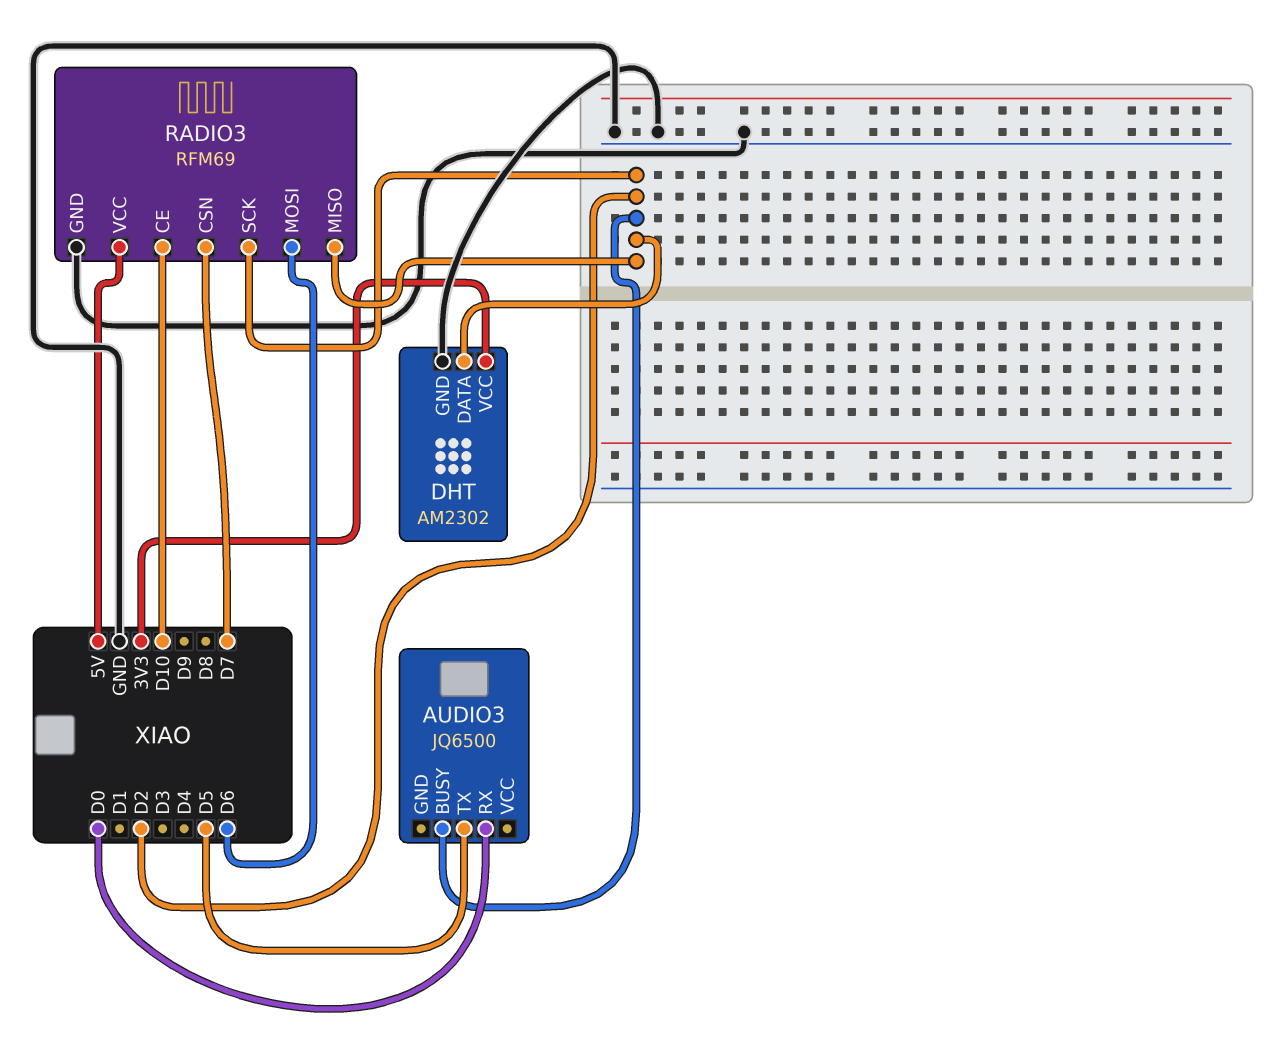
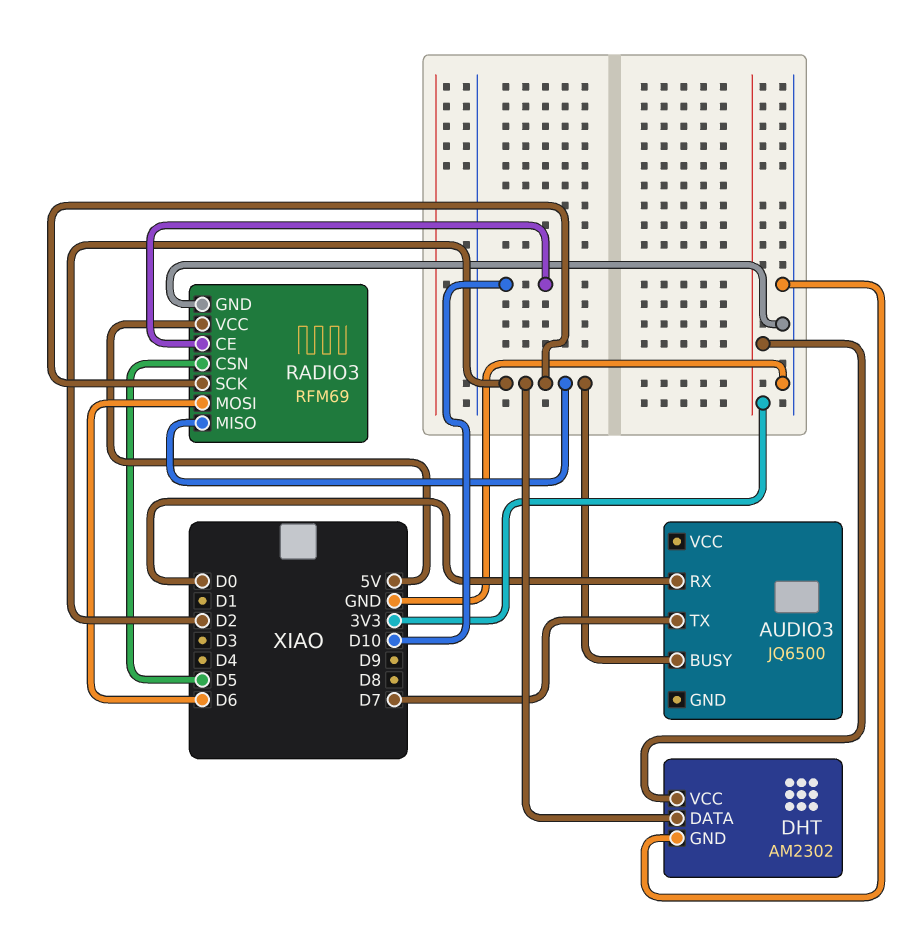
AUDIO3 pin TX: D5 -> D7
RADIO3 pin CSN: D7 -> D5

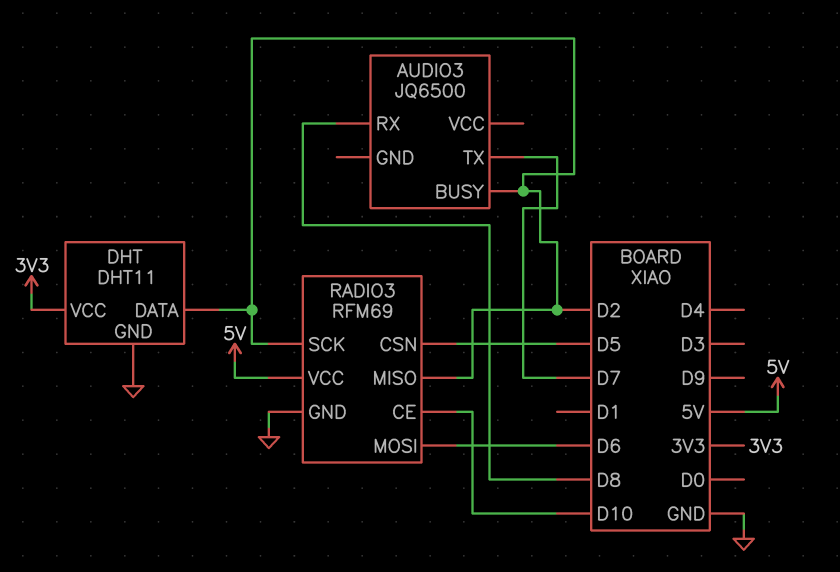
AUDIO3 pin RX: D0 -> D8
DHT: AM2302 -> DHT11

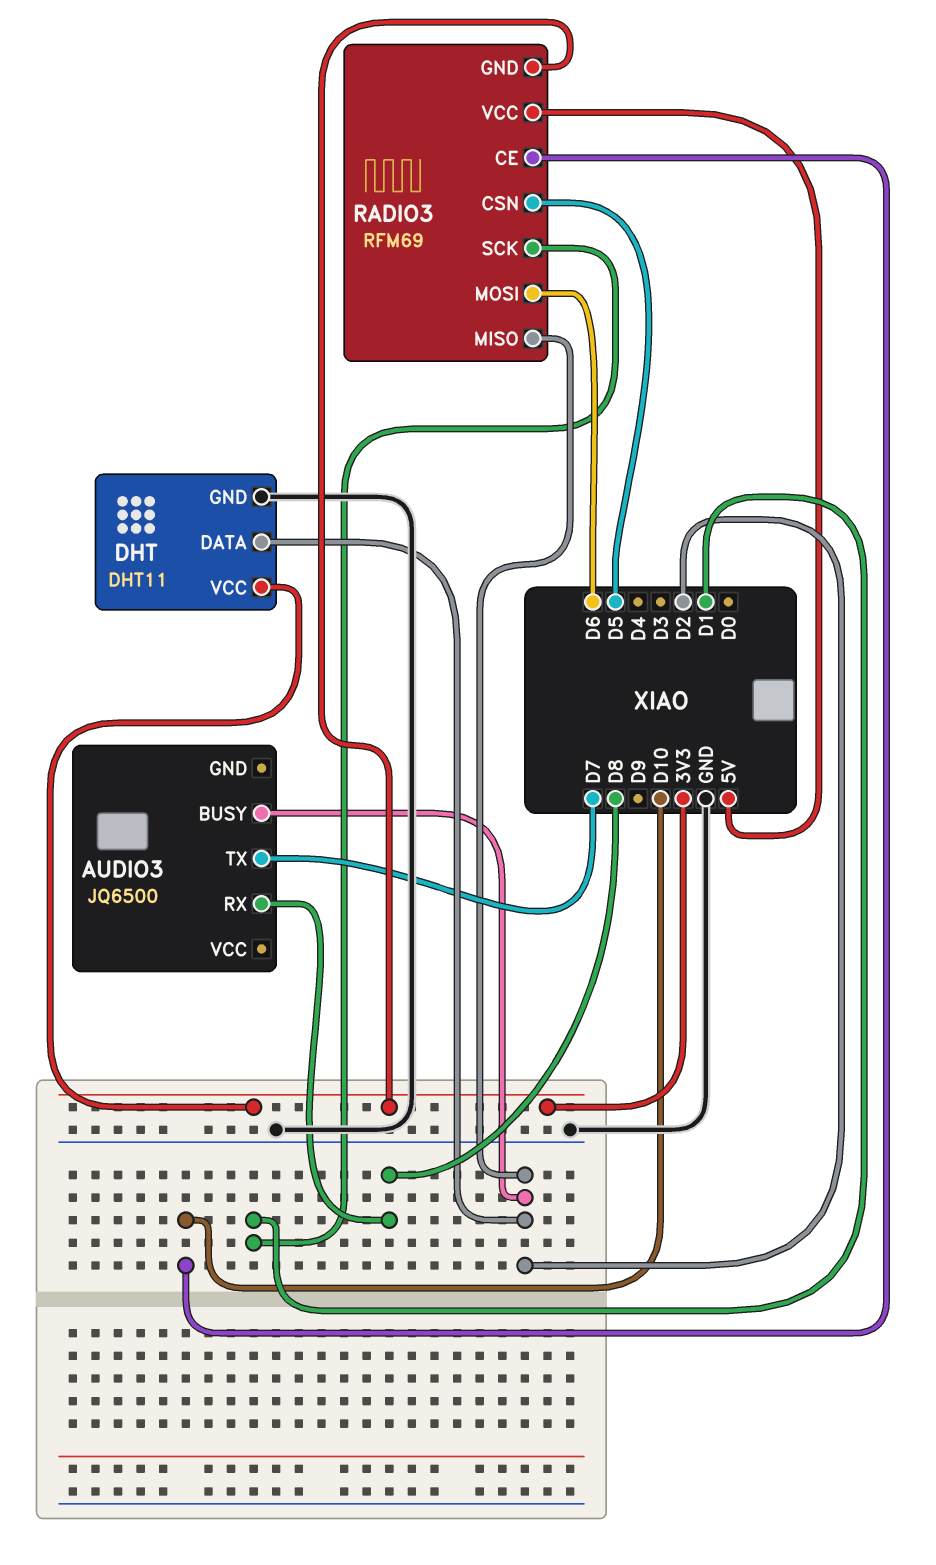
RADIO3 pin GND: GND -> 3V3
RADIO3 pin SCK: D2 -> D1

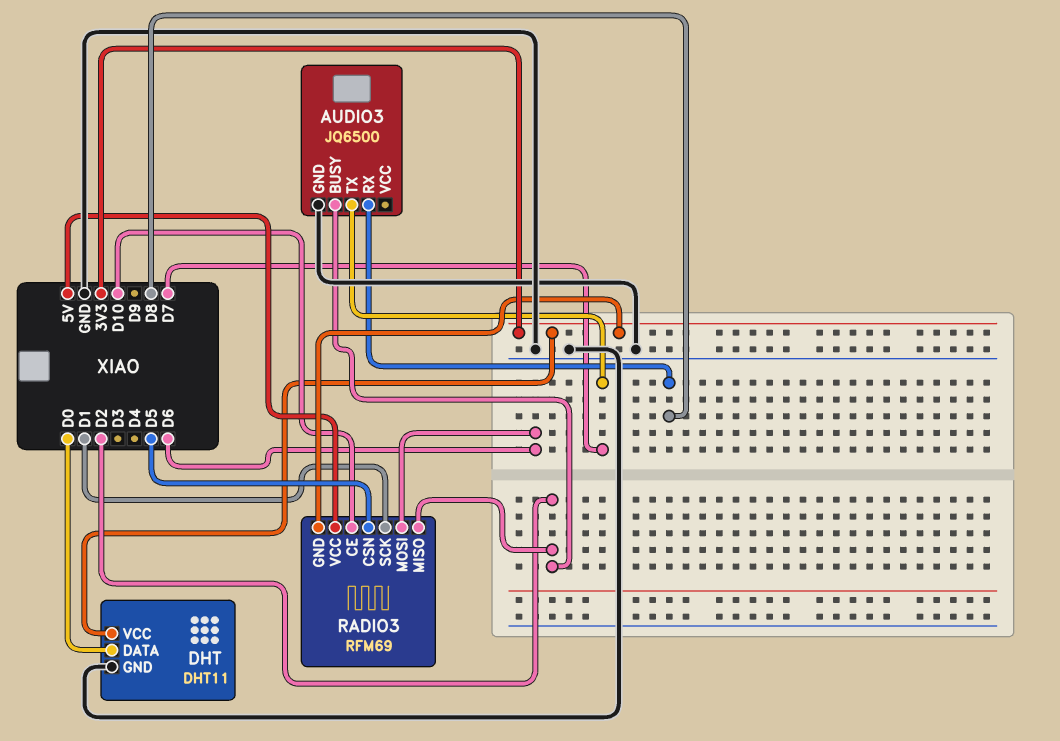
AUDIO3 pin GND: none -> GND
DHT pin DATA: D2 -> D0

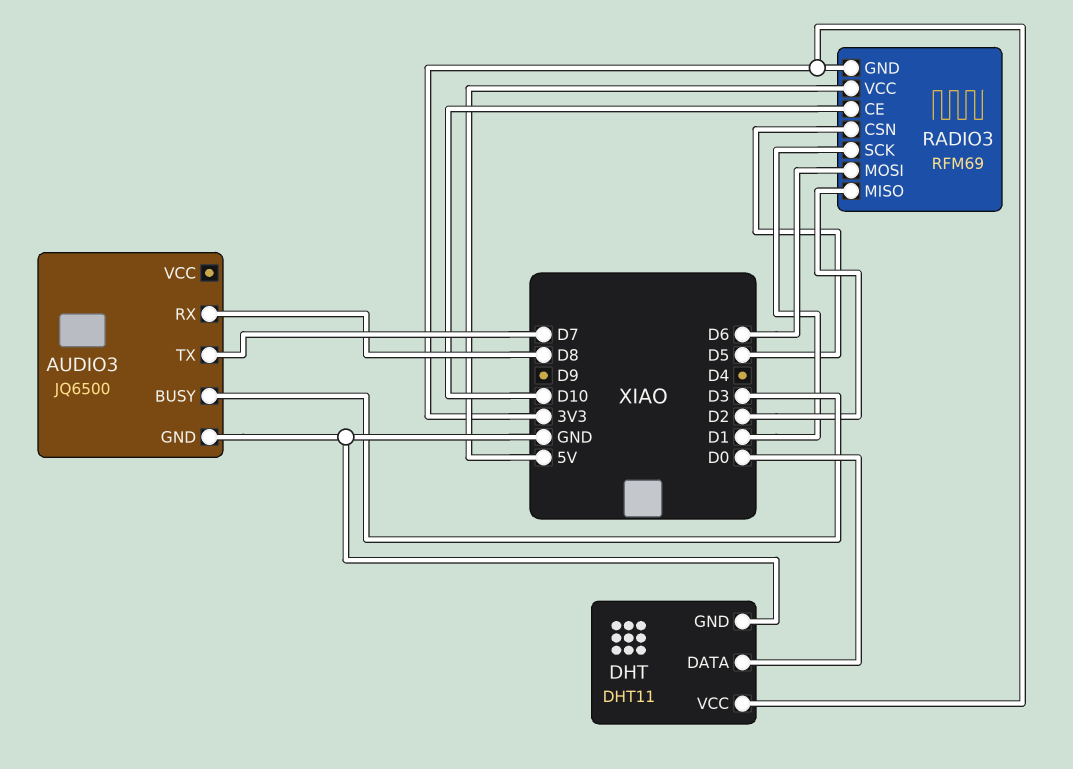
AUDIO3 pin BUSY: D2 -> D3

